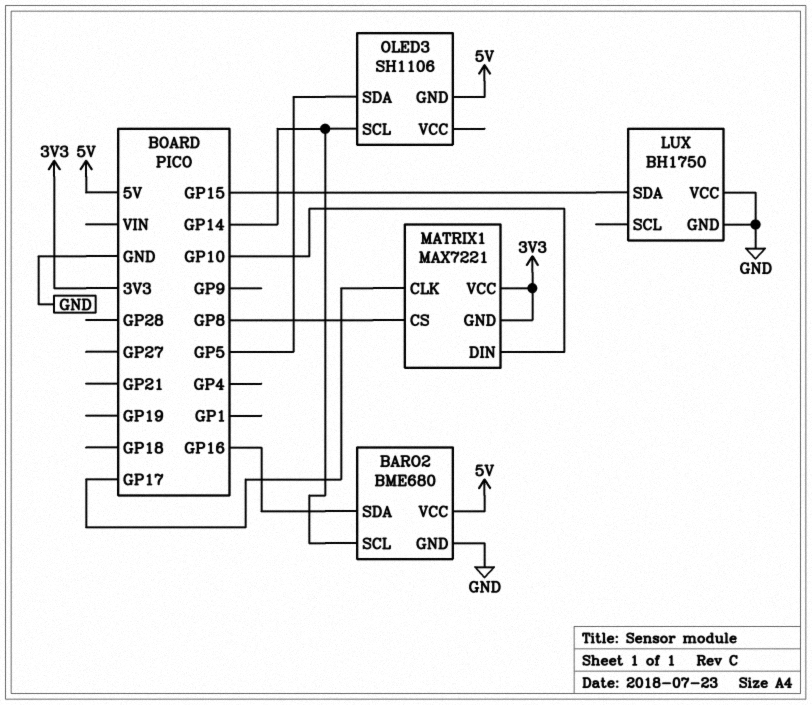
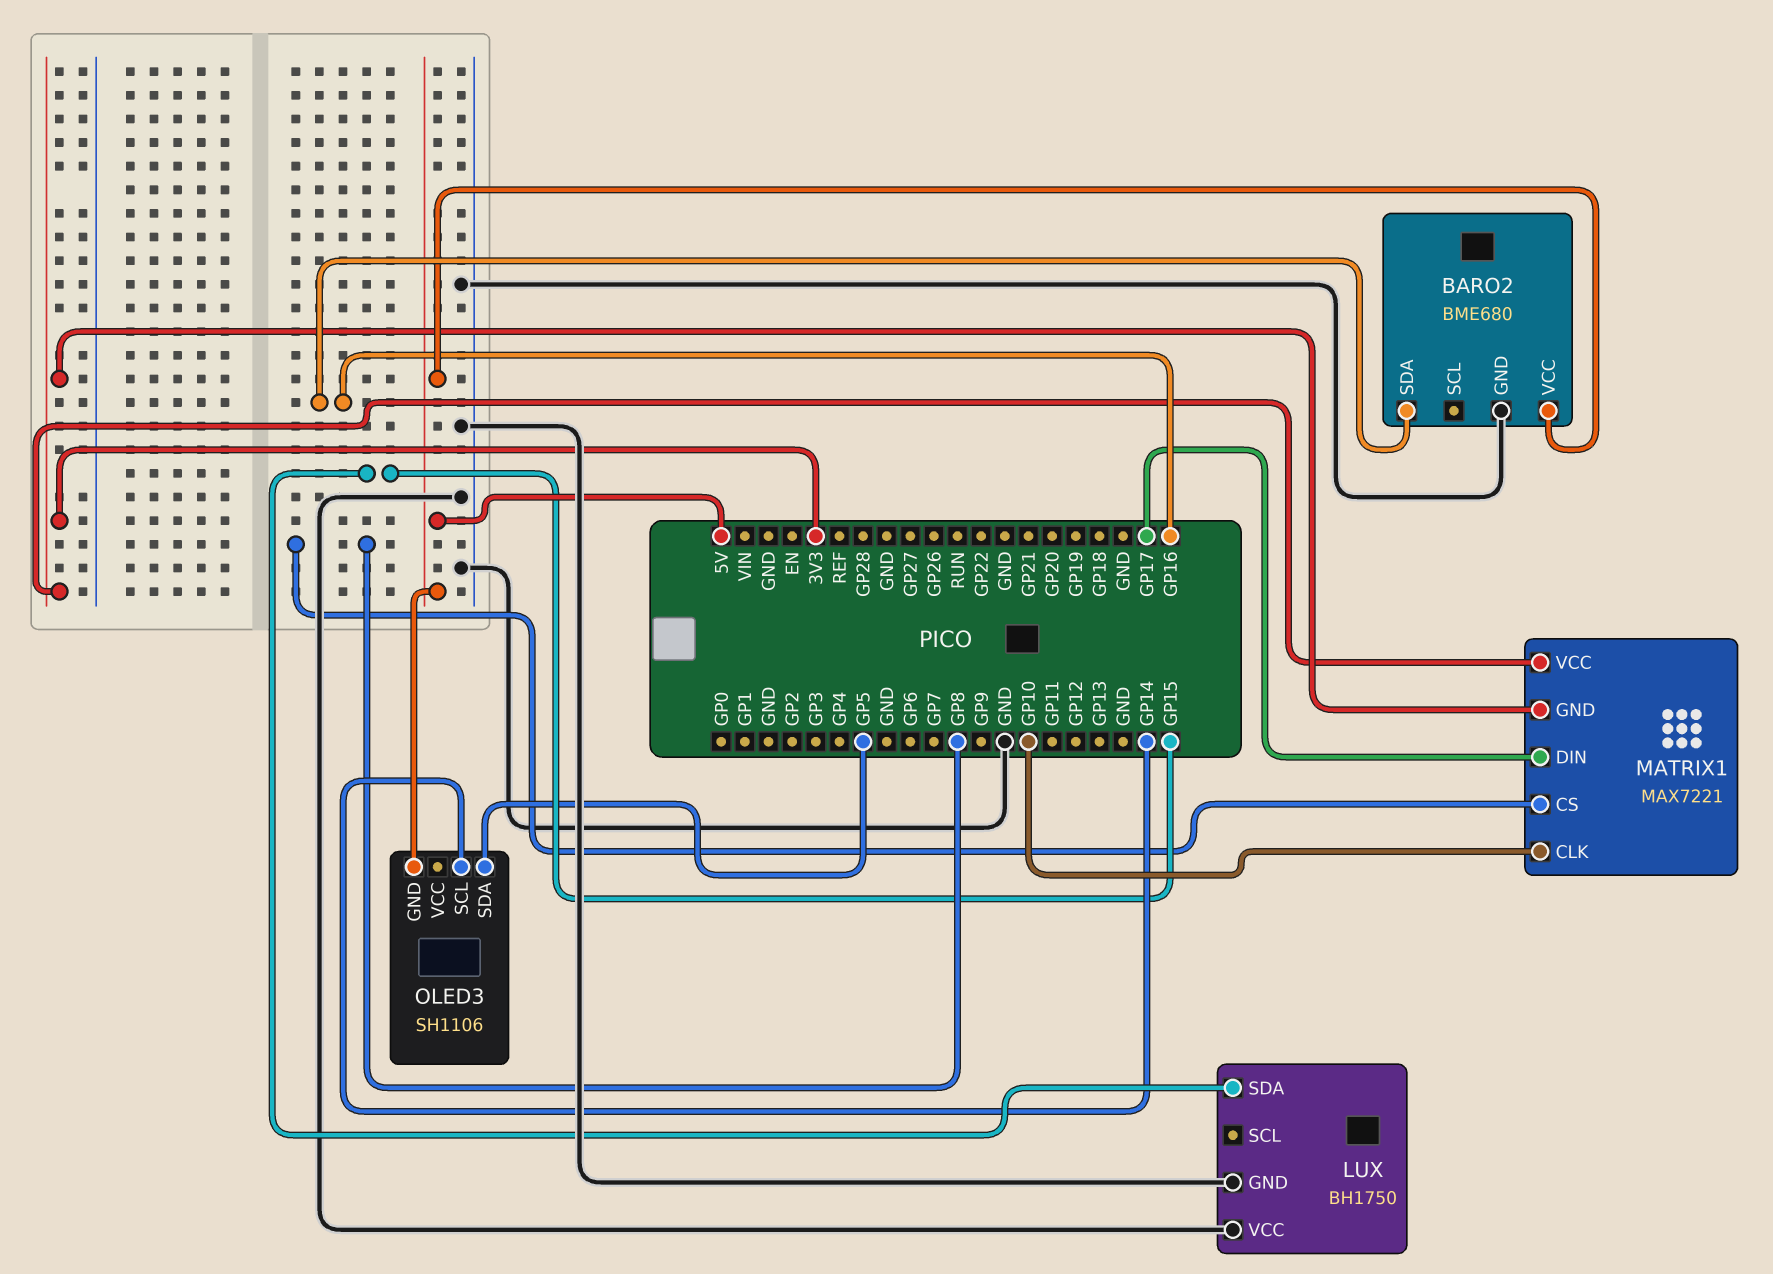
BARO2 pin SCL: GP14 -> none
MATRIX1 pin CLK: GP17 -> GP10
MATRIX1 pin DIN: GP10 -> GP17

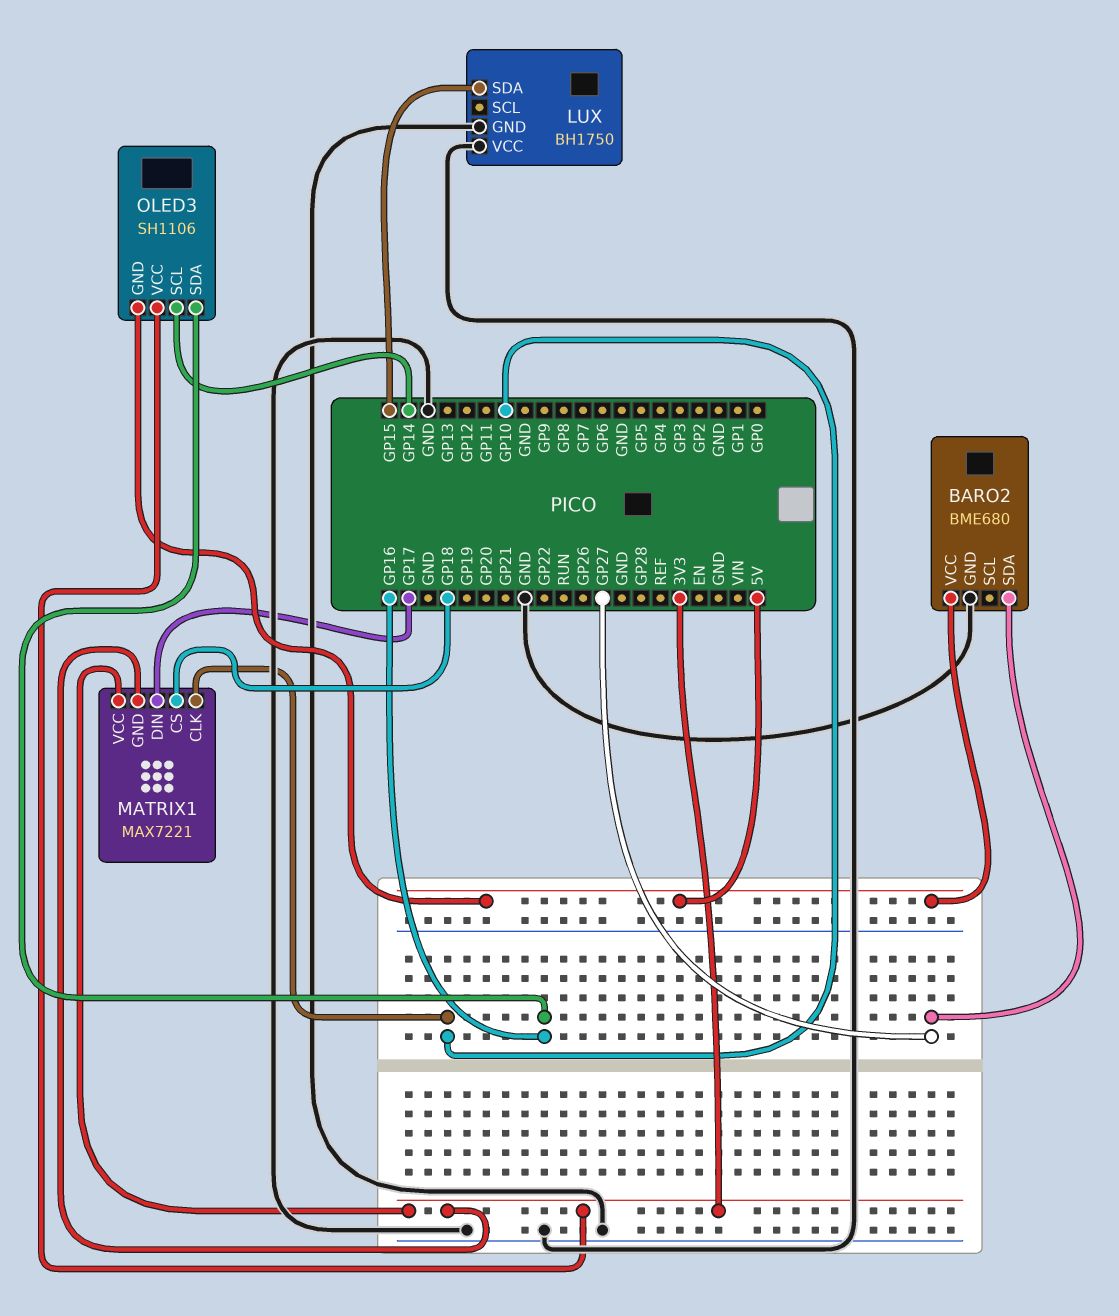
BARO2 pin SDA: GP16 -> GP27
MATRIX1 pin CS: GP8 -> GP18
OLED3 pin SDA: GP5 -> GP16
OLED3 pin VCC: none -> 3V3

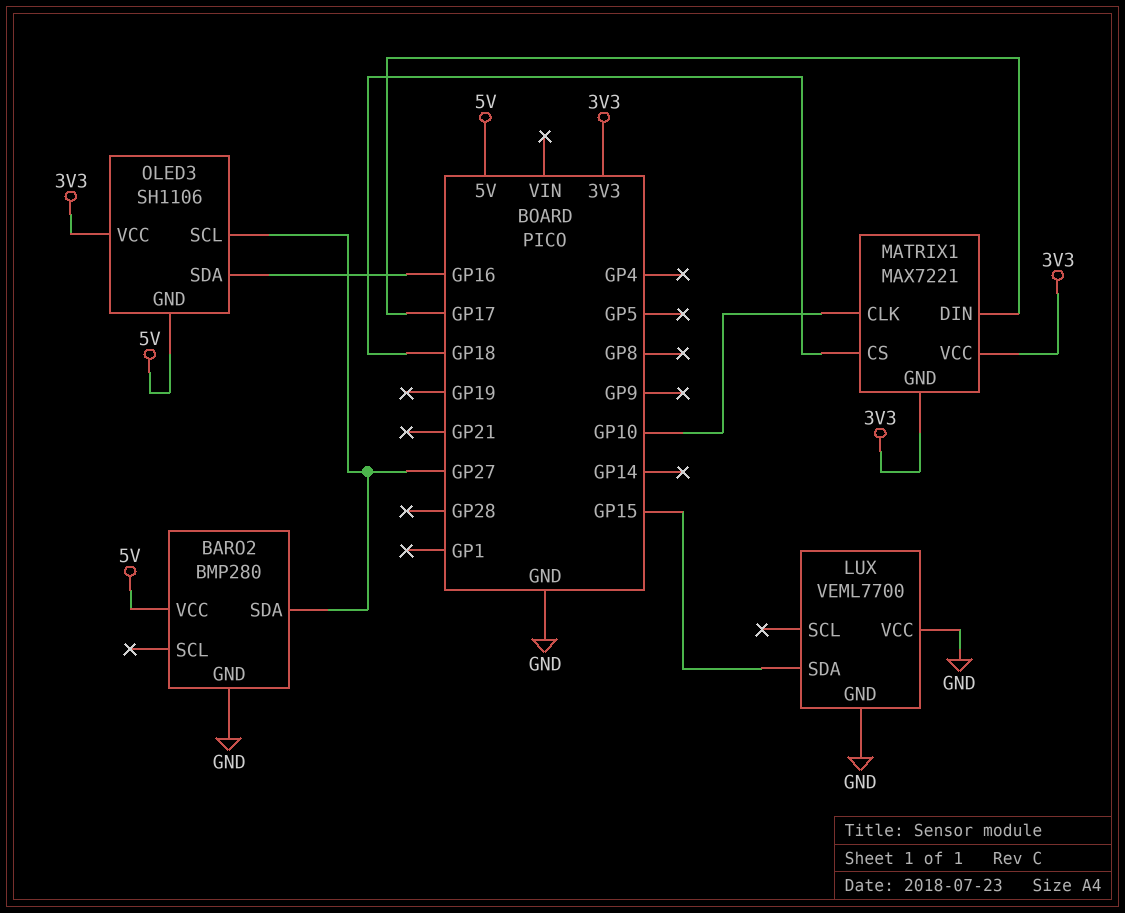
BARO2: BME680 -> BMP280
LUX: BH1750 -> VEML7700
OLED3 pin SCL: GP14 -> GP27

